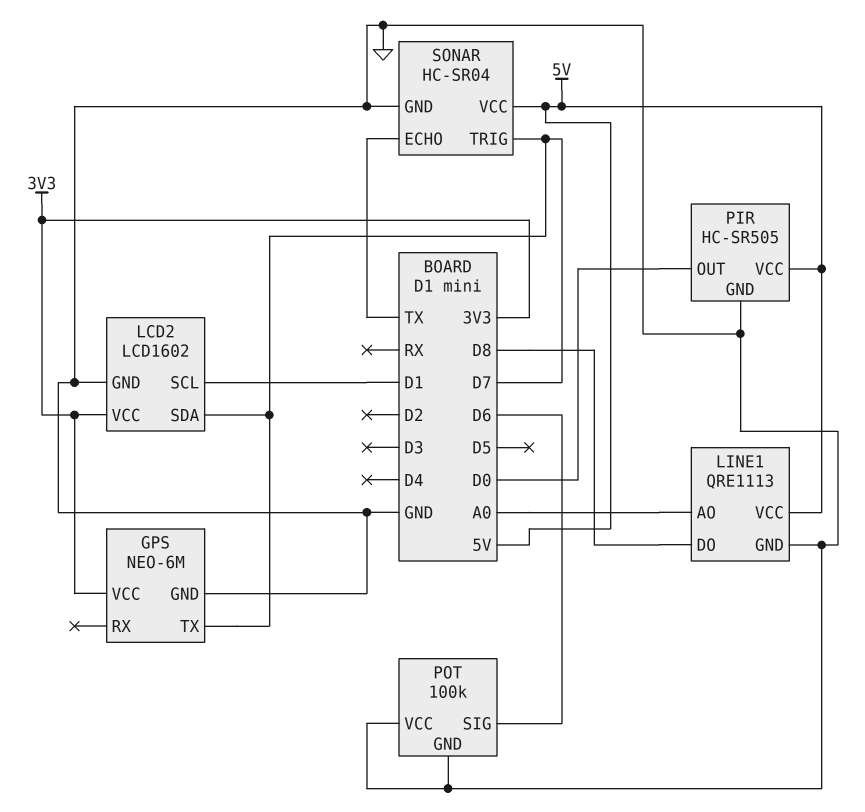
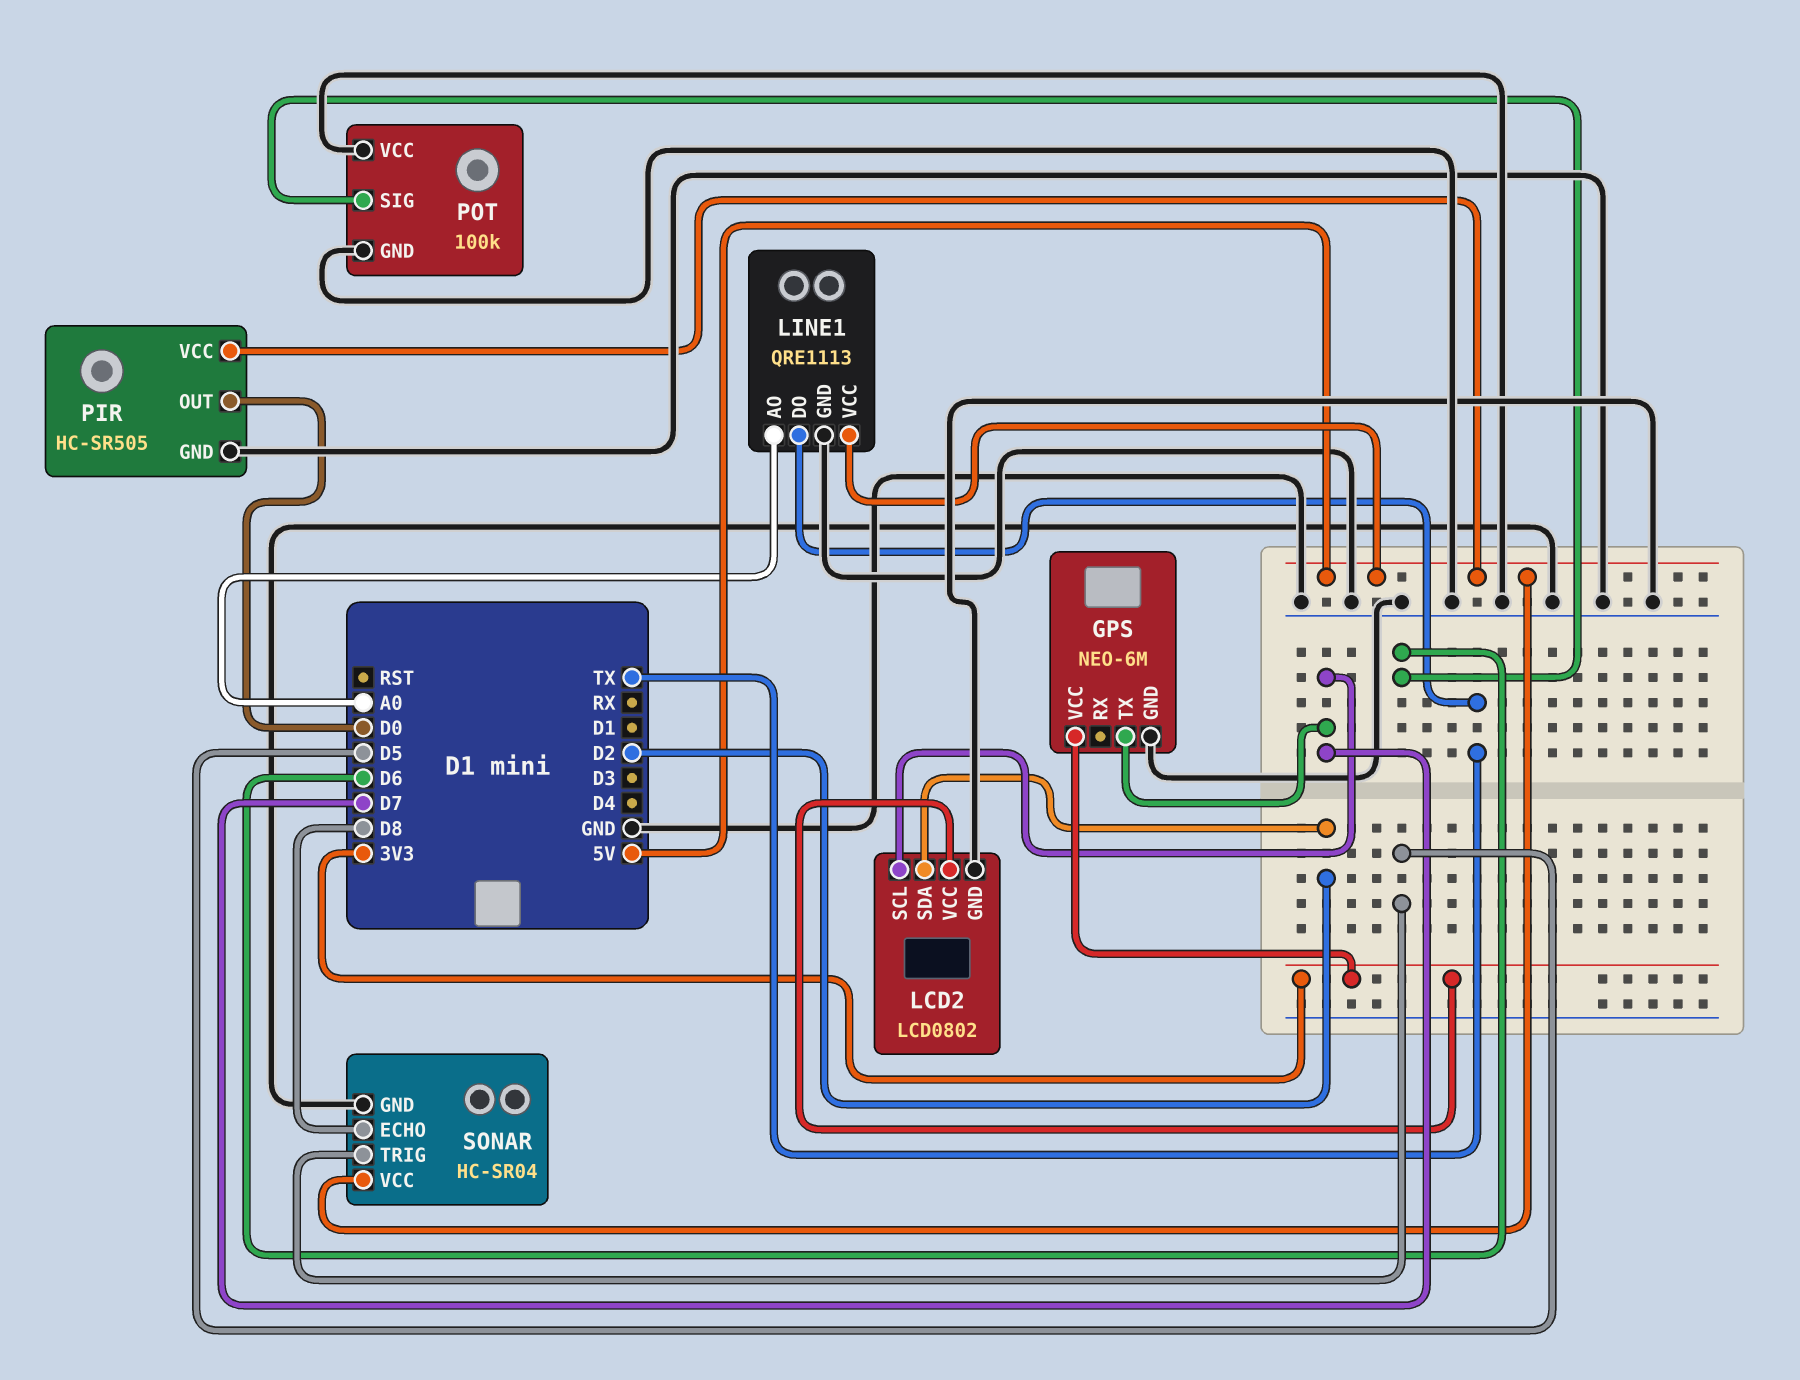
LCD2: LCD1602 -> LCD0802
LCD2 pin SCL: D1 -> D7
LCD2 pin SDA: D7 -> D2
LINE1 pin DO: D8 -> TX
SONAR pin ECHO: TX -> D8
SONAR pin TRIG: D7 -> D5

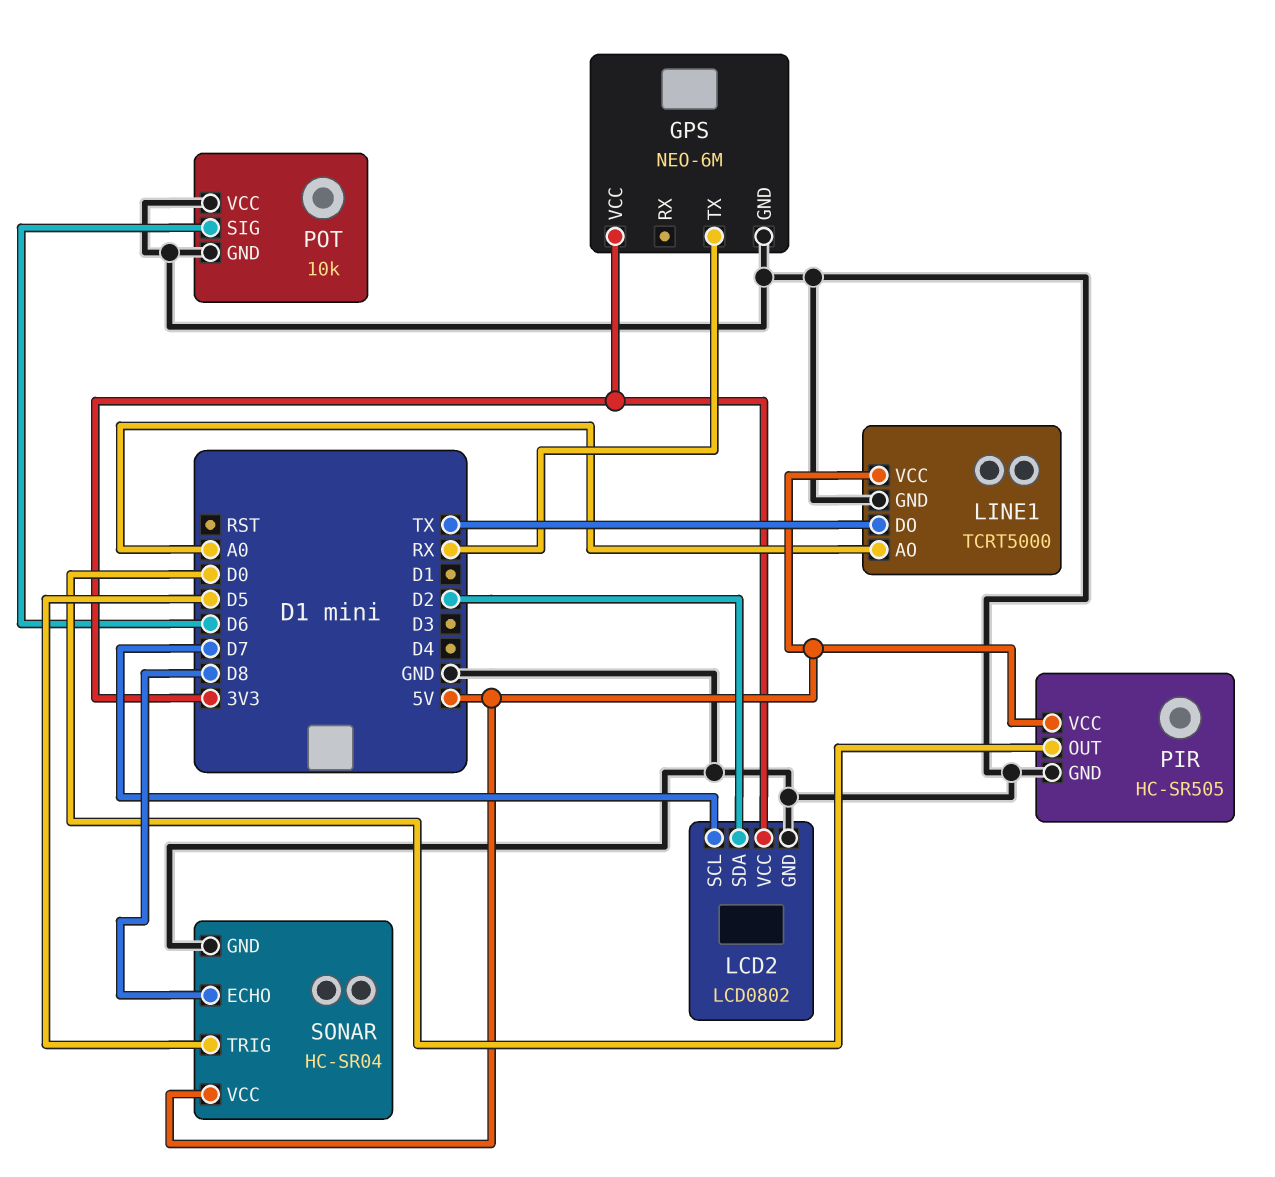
GPS pin TX: D7 -> RX
LINE1: QRE1113 -> TCRT5000
POT: 100k -> 10k

